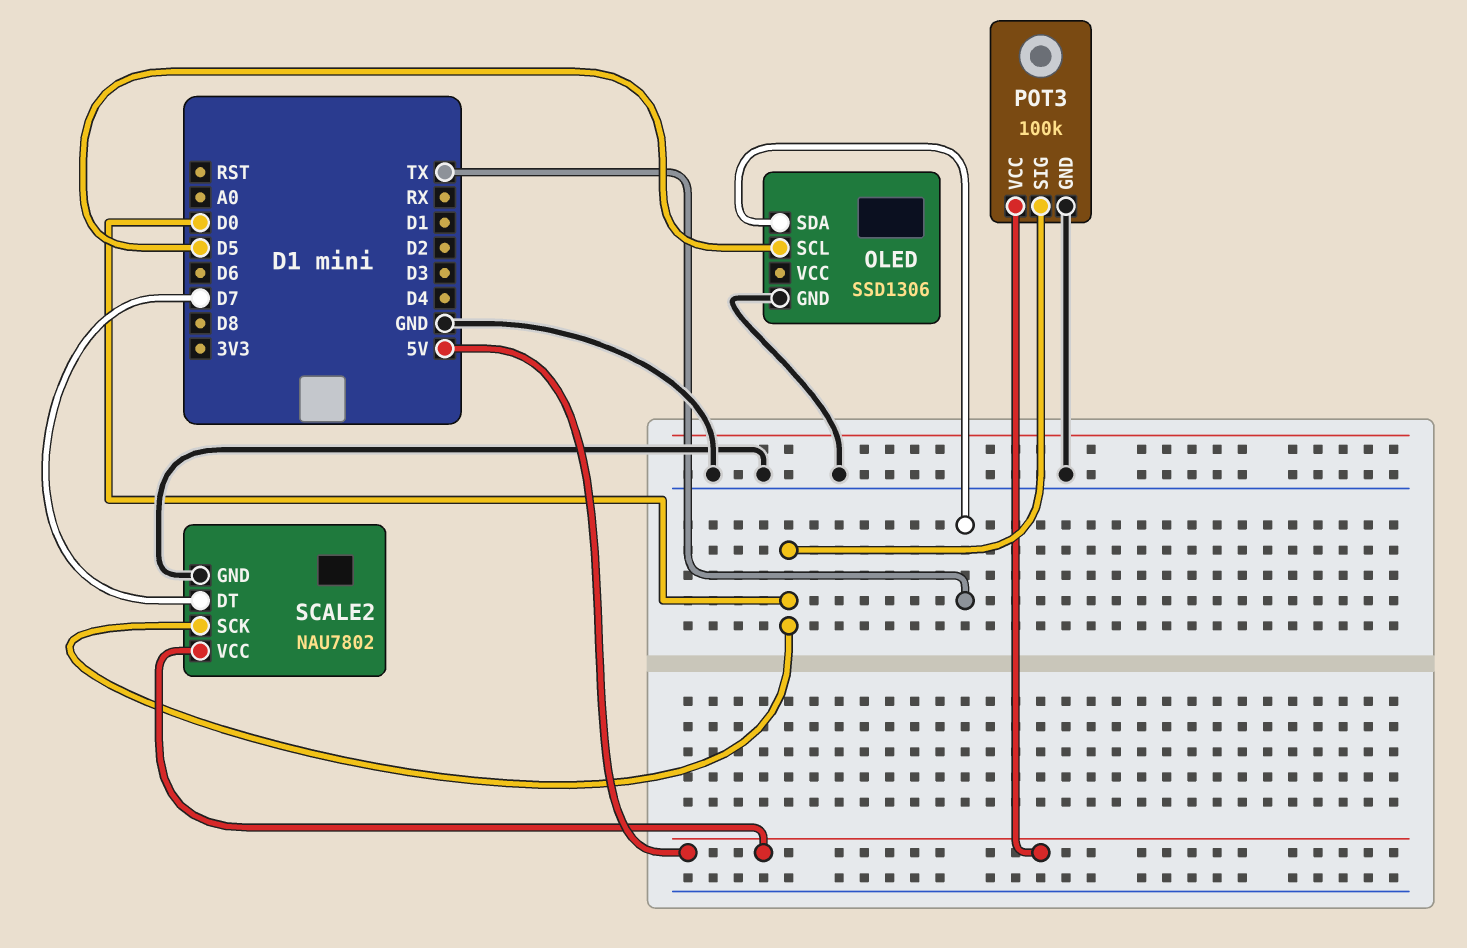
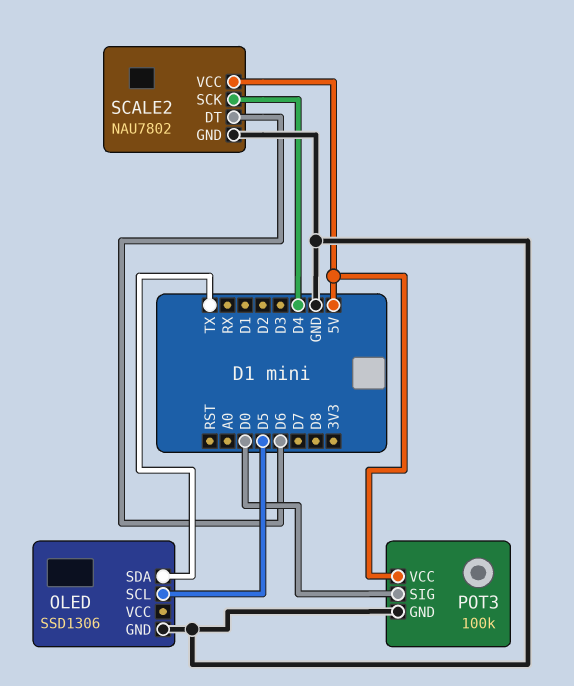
SCALE2 pin DT: D7 -> D6
SCALE2 pin SCK: D0 -> D4

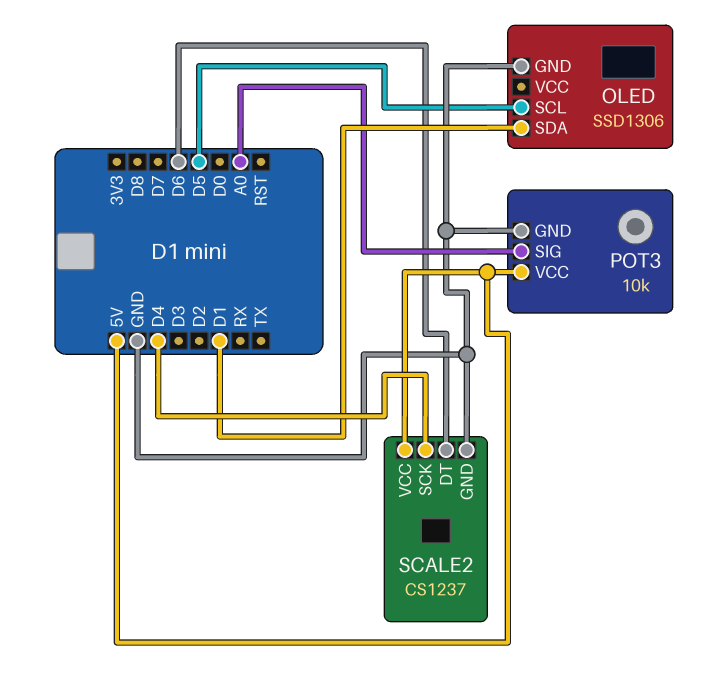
OLED pin SDA: TX -> D1
POT3: 100k -> 10k
POT3 pin SIG: D0 -> A0
SCALE2: NAU7802 -> CS1237

